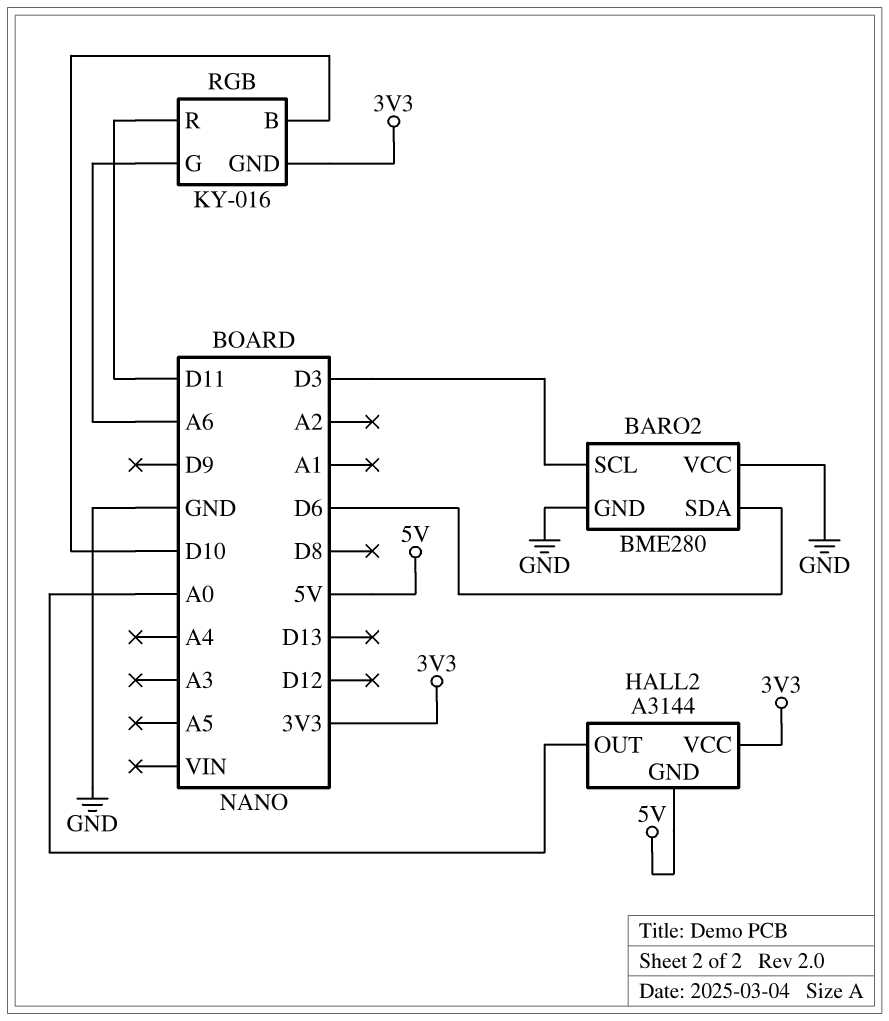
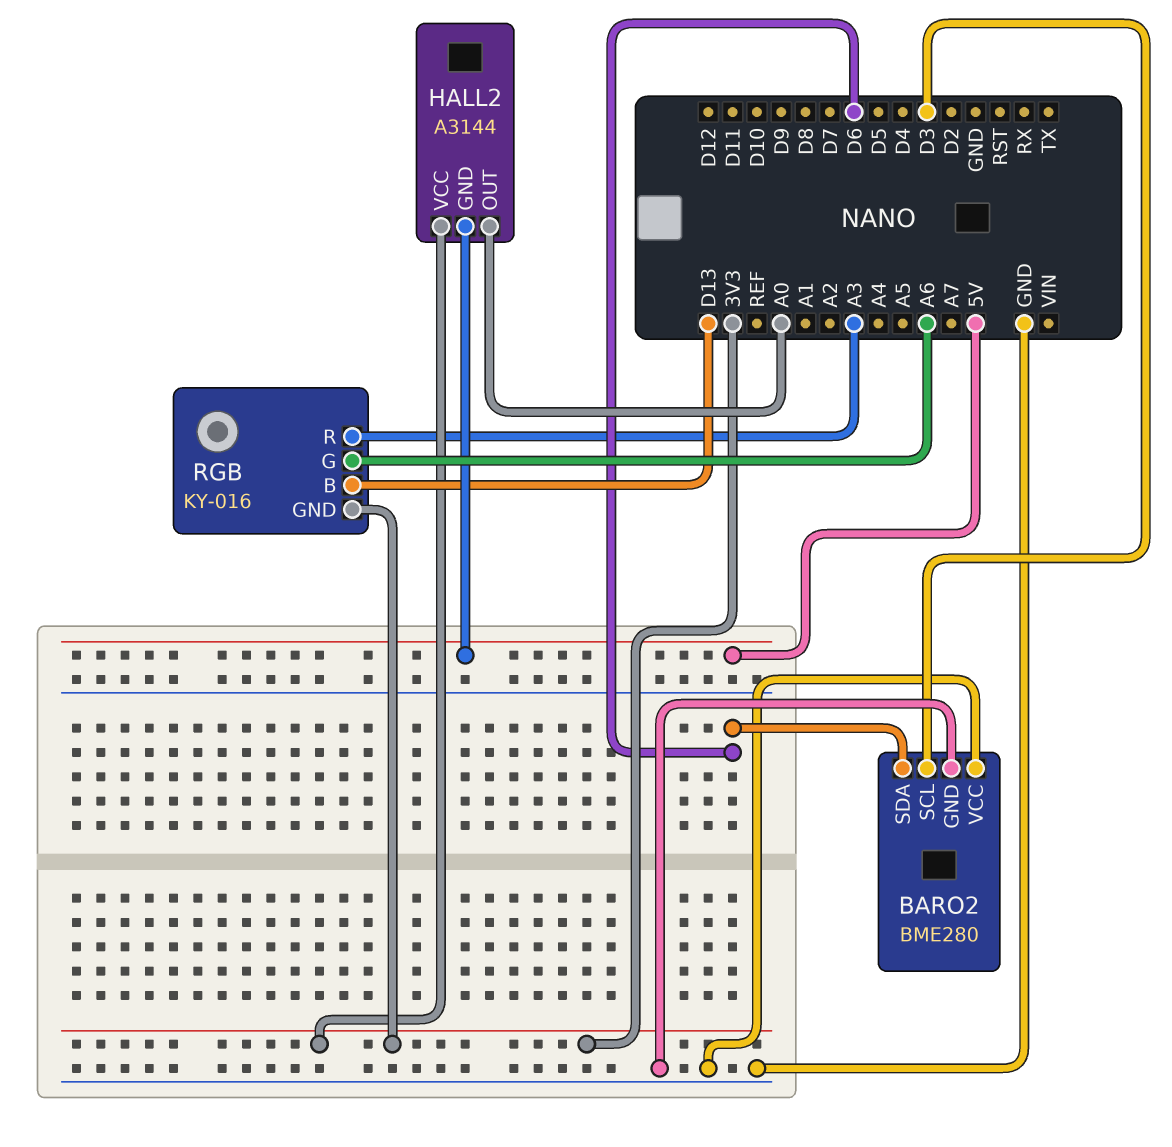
RGB pin B: D10 -> D13
RGB pin R: D11 -> A3

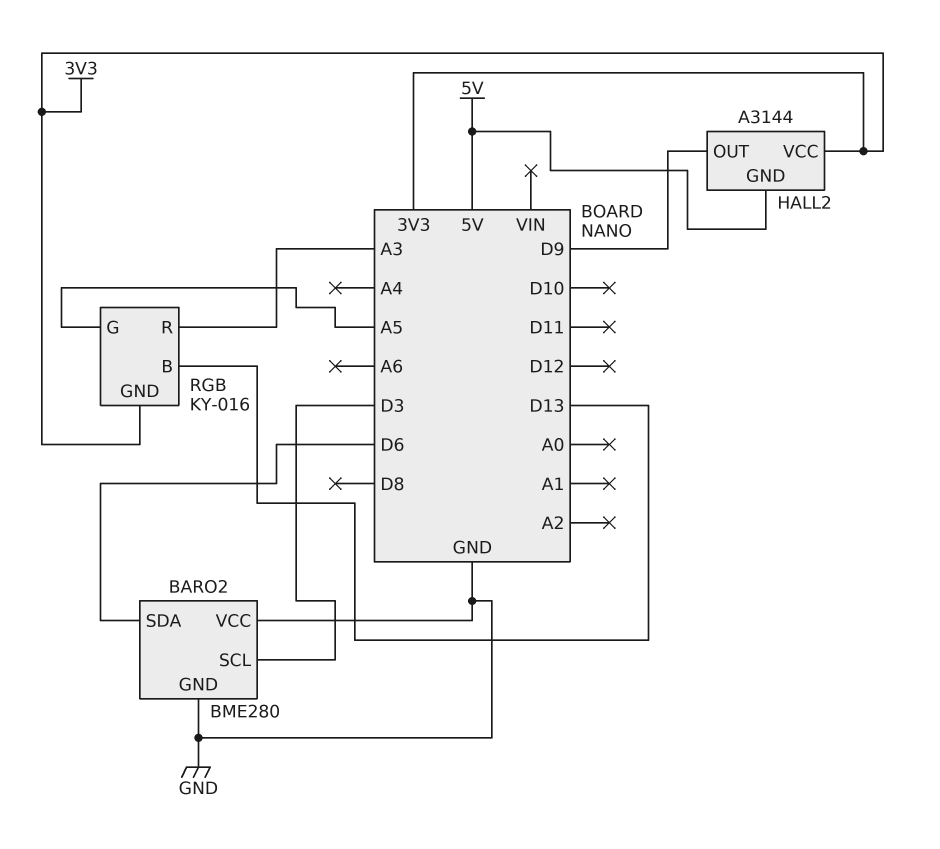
HALL2 pin OUT: A0 -> D9
RGB pin G: A6 -> A5

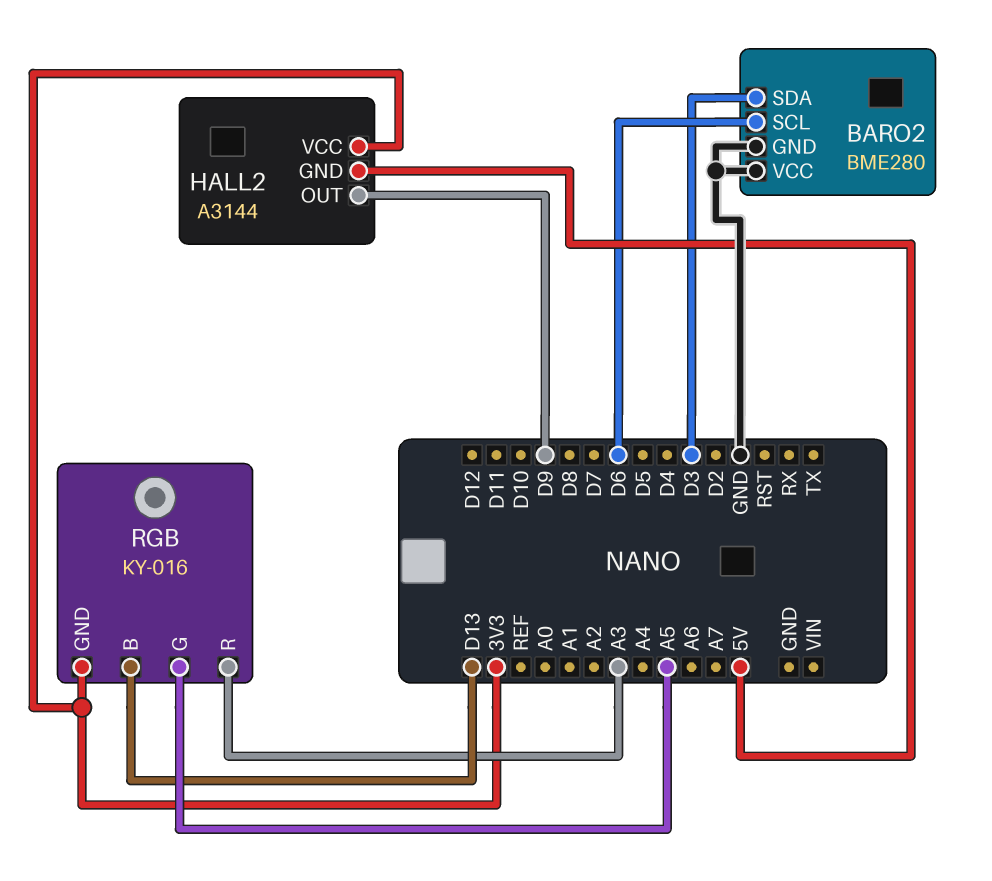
BARO2 pin SCL: D3 -> D6
BARO2 pin SDA: D6 -> D3

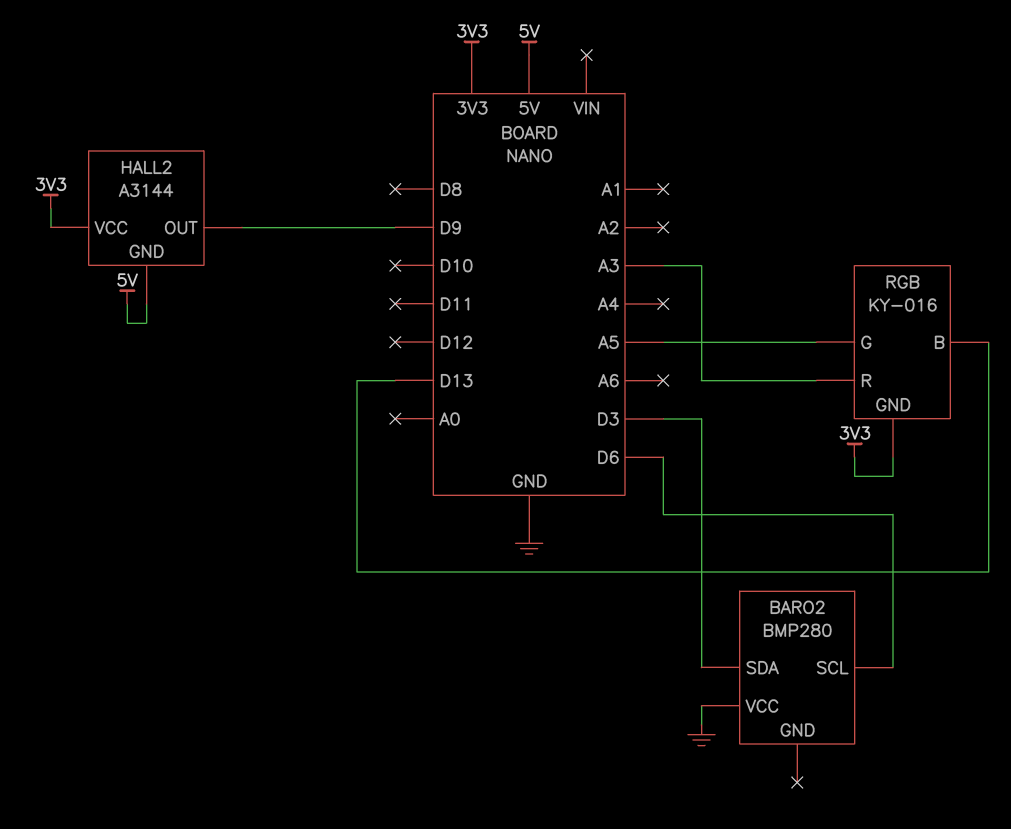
BARO2: BME280 -> BMP280
BARO2 pin GND: GND -> none

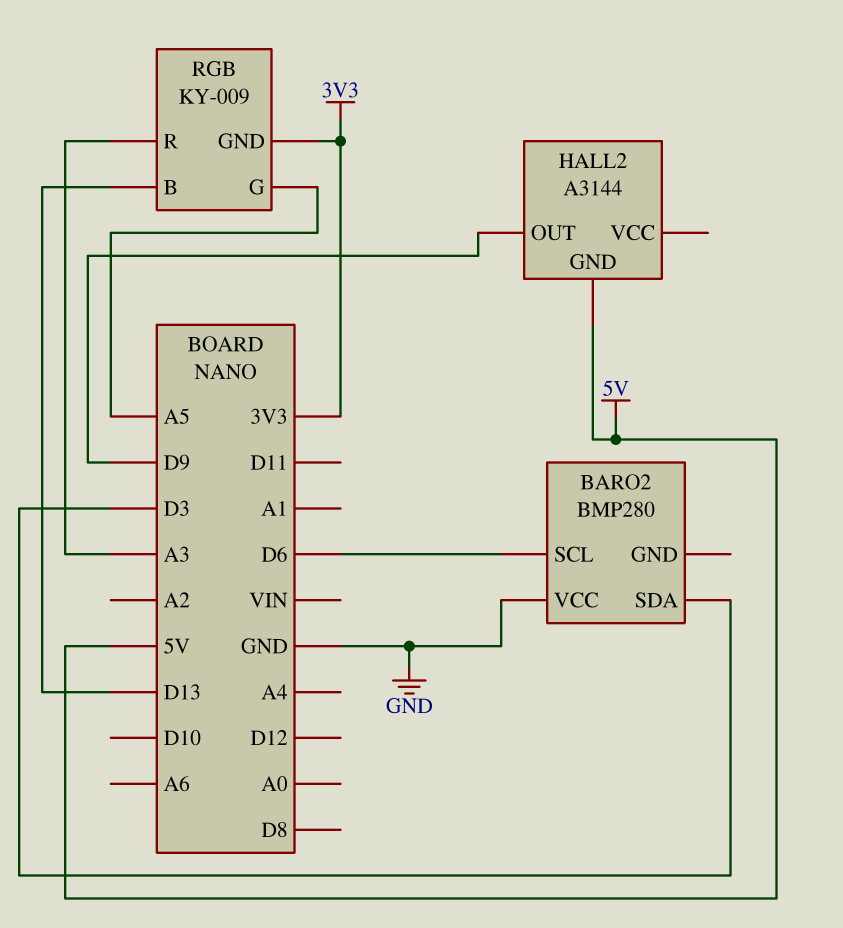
HALL2 pin VCC: 3V3 -> none
RGB: KY-016 -> KY-009

